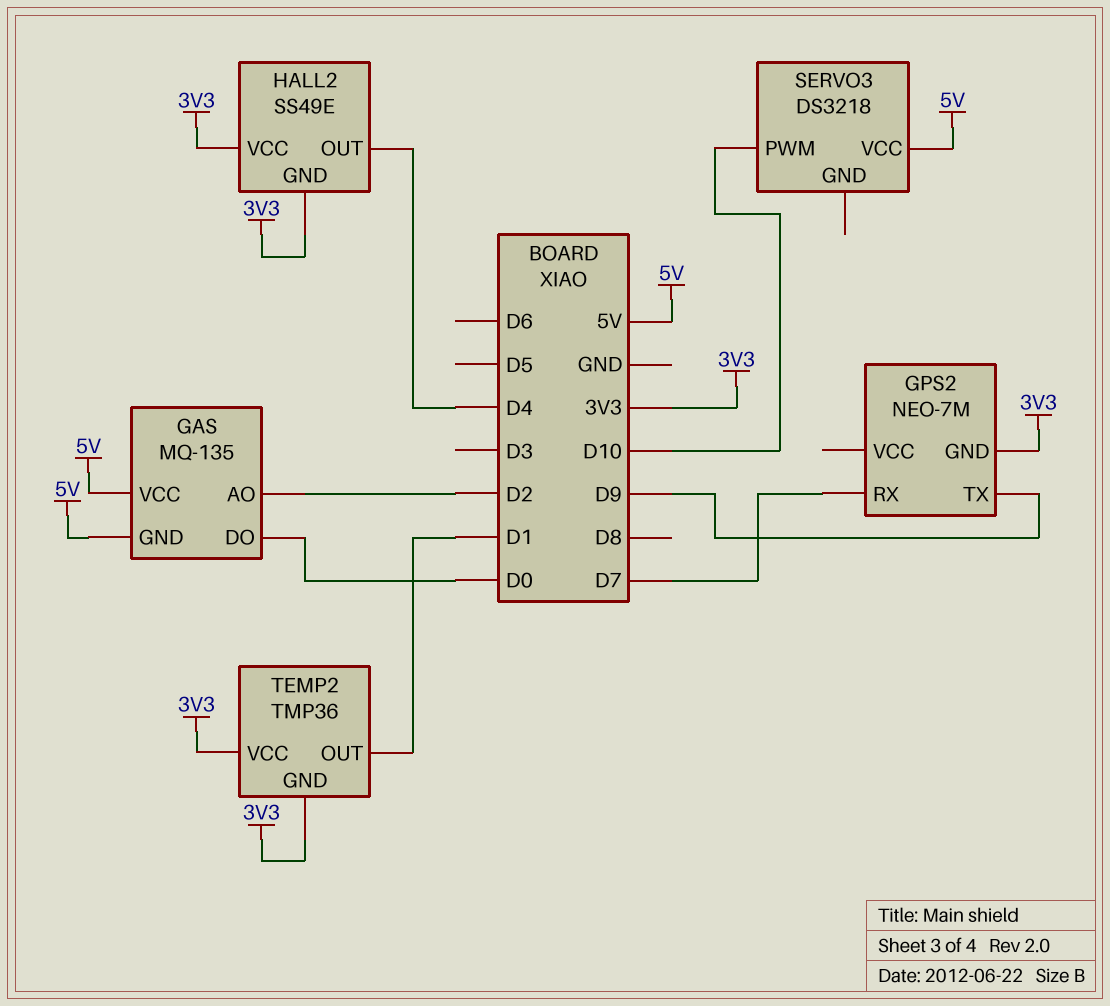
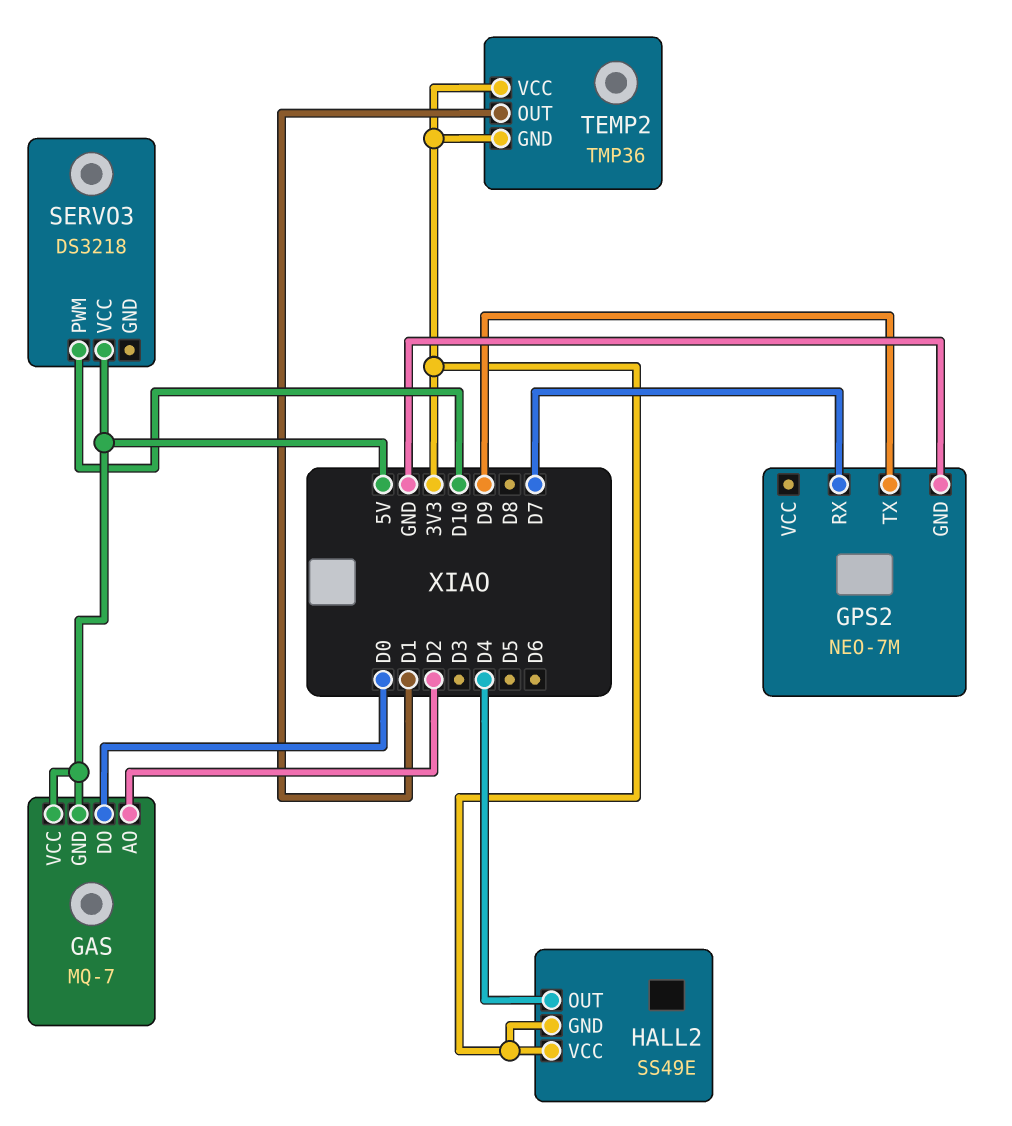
GAS: MQ-135 -> MQ-7
GPS2 pin GND: 3V3 -> GND

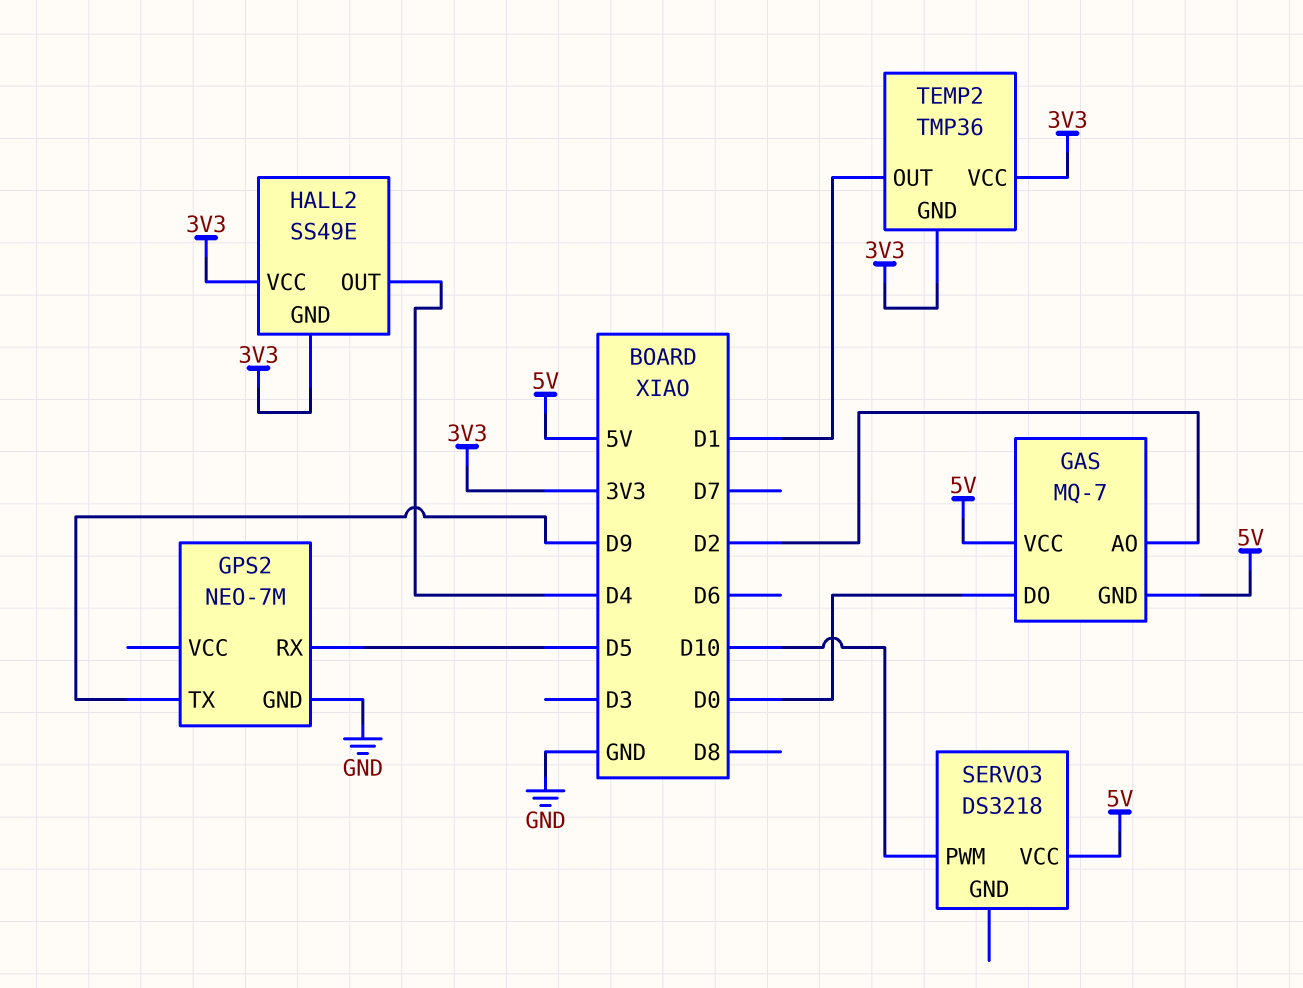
GPS2 pin RX: D7 -> D5

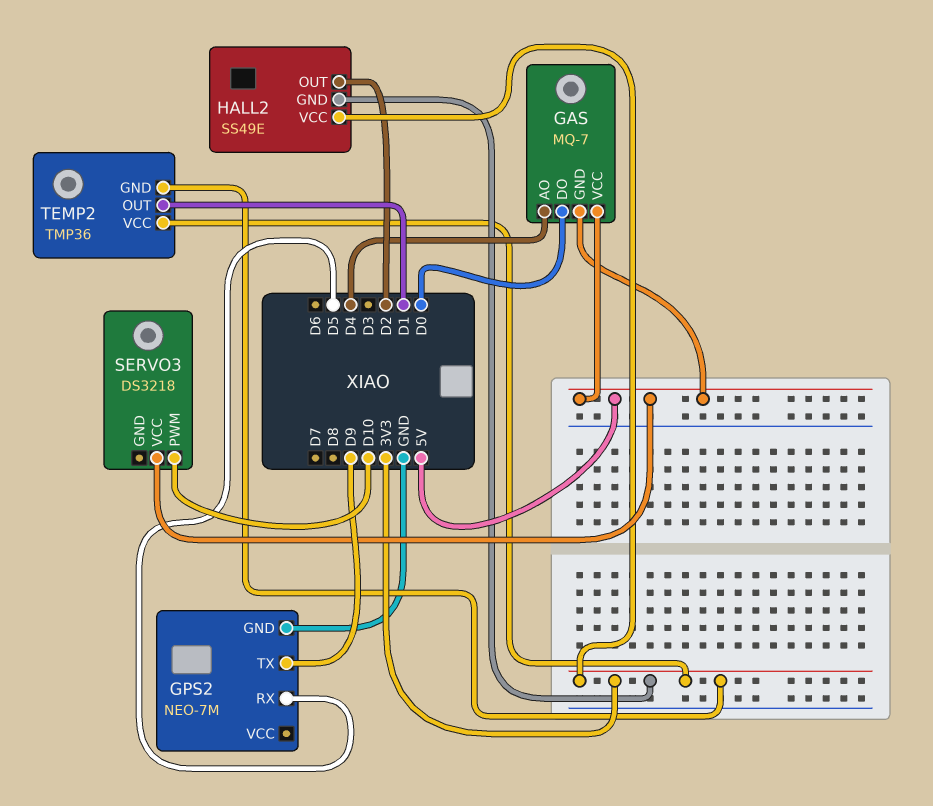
GAS pin AO: D2 -> D4
HALL2 pin OUT: D4 -> D2

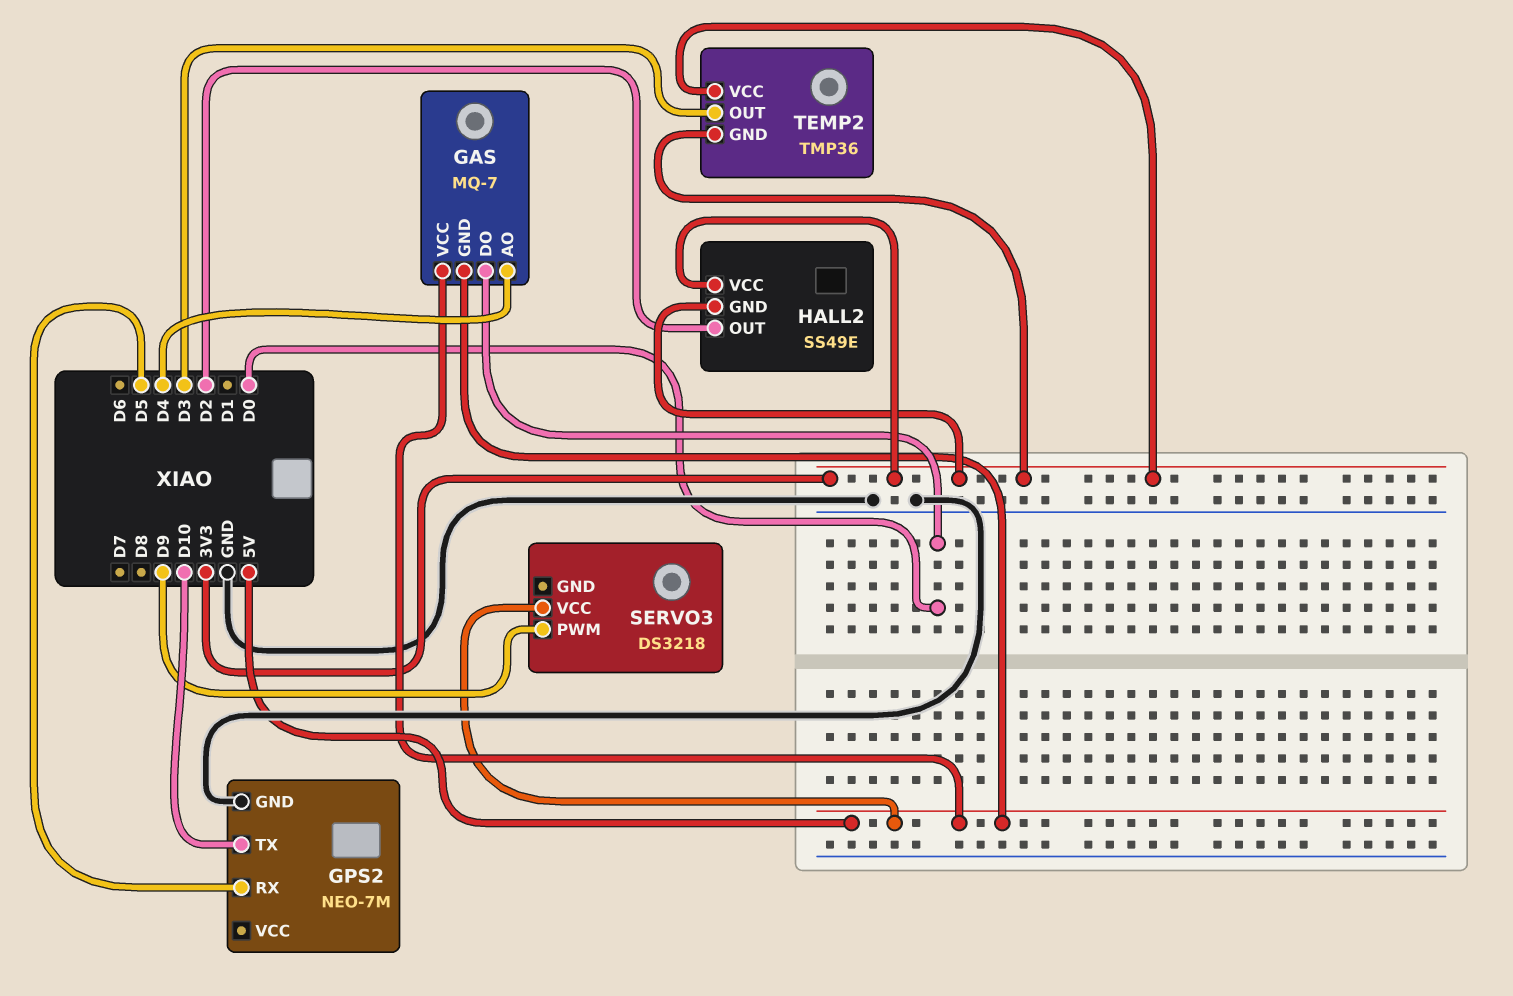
GPS2 pin TX: D9 -> D10
SERVO3 pin PWM: D10 -> D9
TEMP2 pin OUT: D1 -> D3

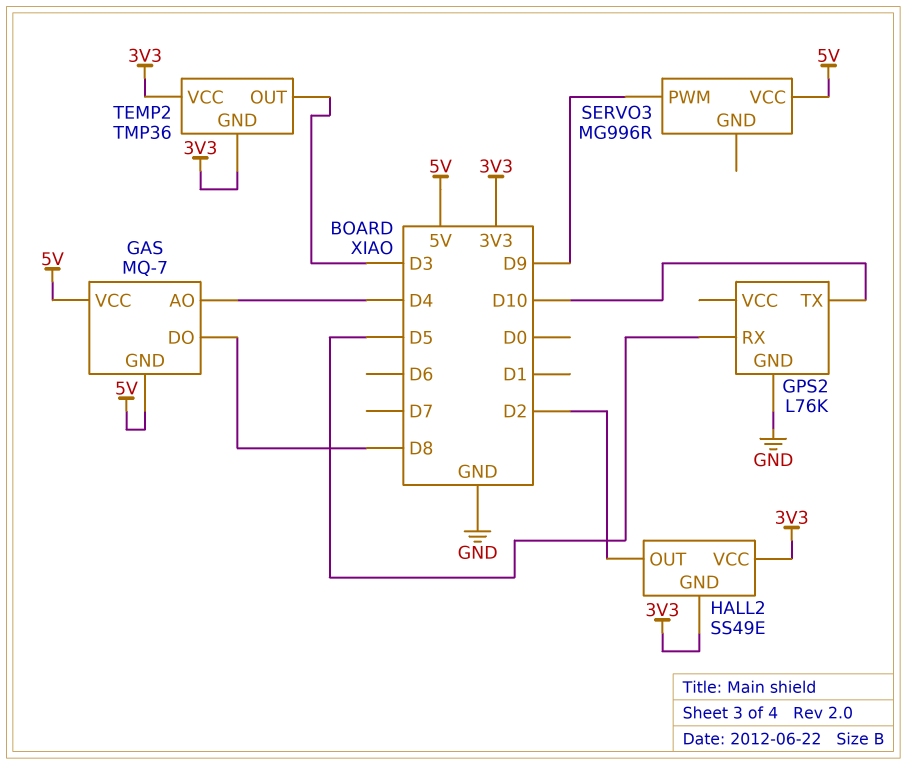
GAS pin DO: D0 -> D8
GPS2: NEO-7M -> L76K
SERVO3: DS3218 -> MG996R

